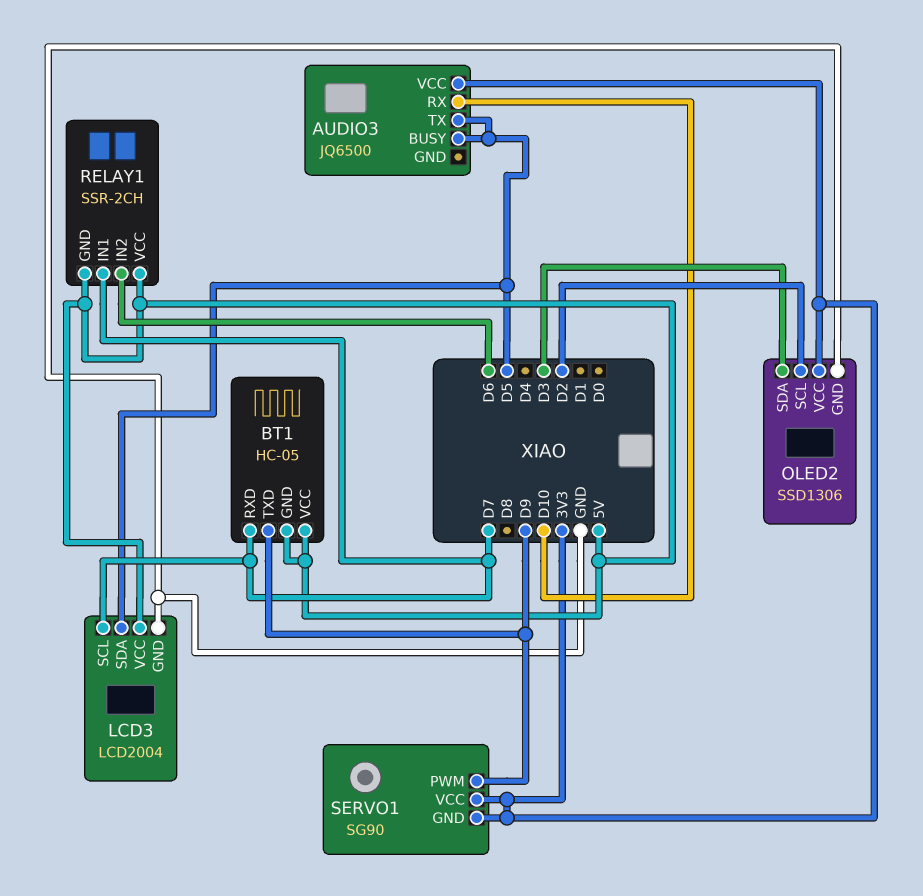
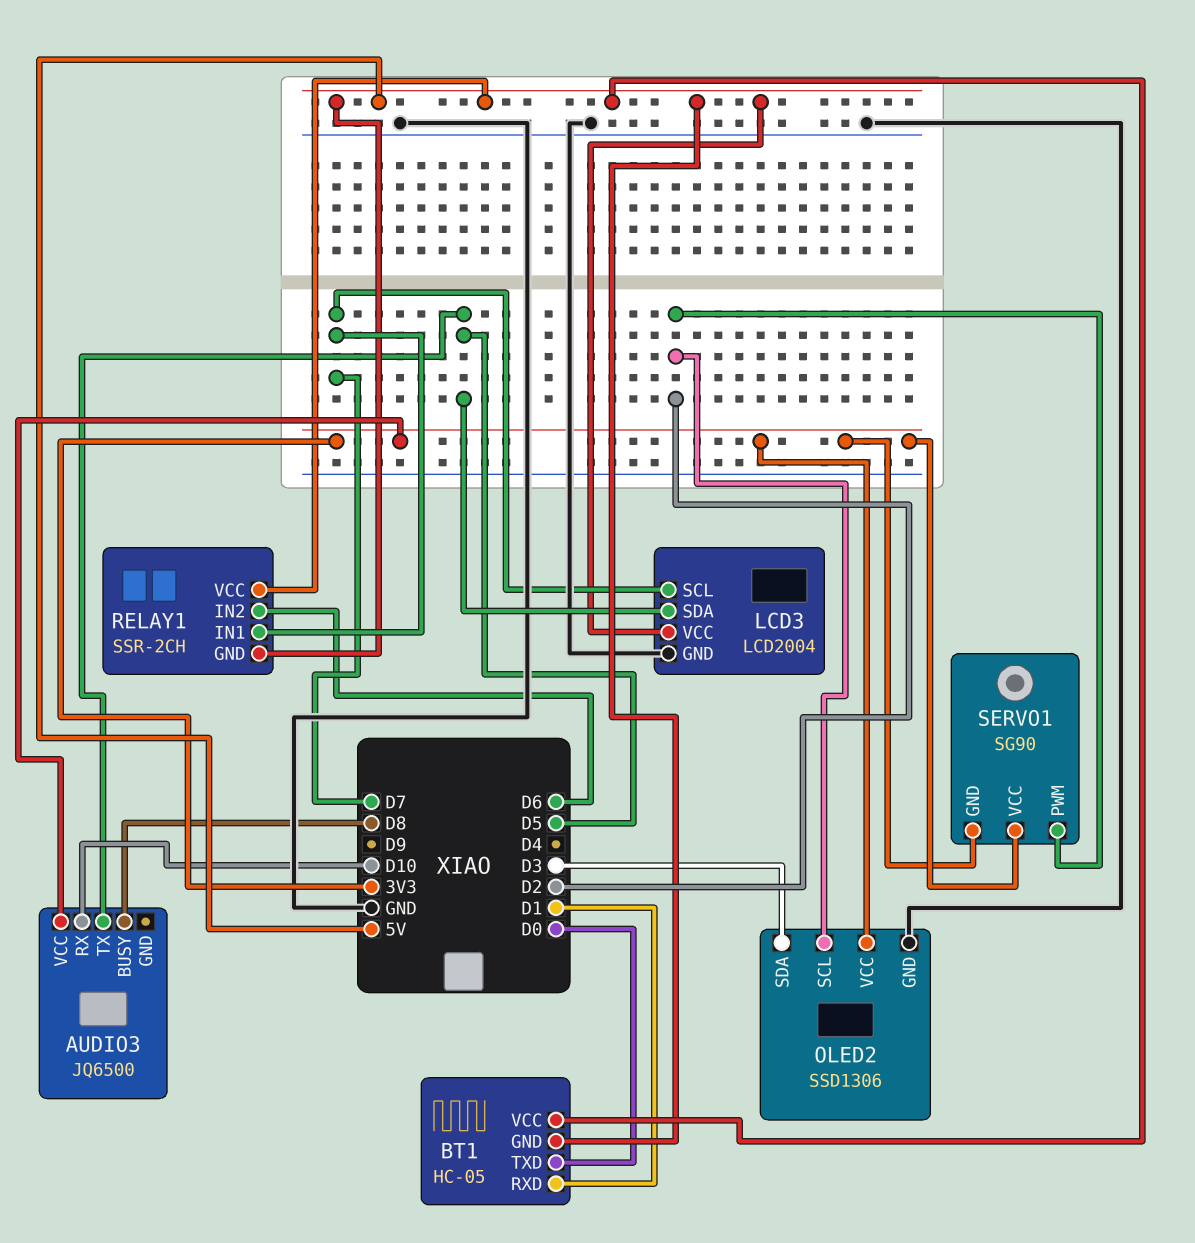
AUDIO3 pin BUSY: D5 -> D8
BT1 pin RXD: D7 -> D1
BT1 pin TXD: D9 -> D0
SERVO1 pin PWM: D9 -> D2

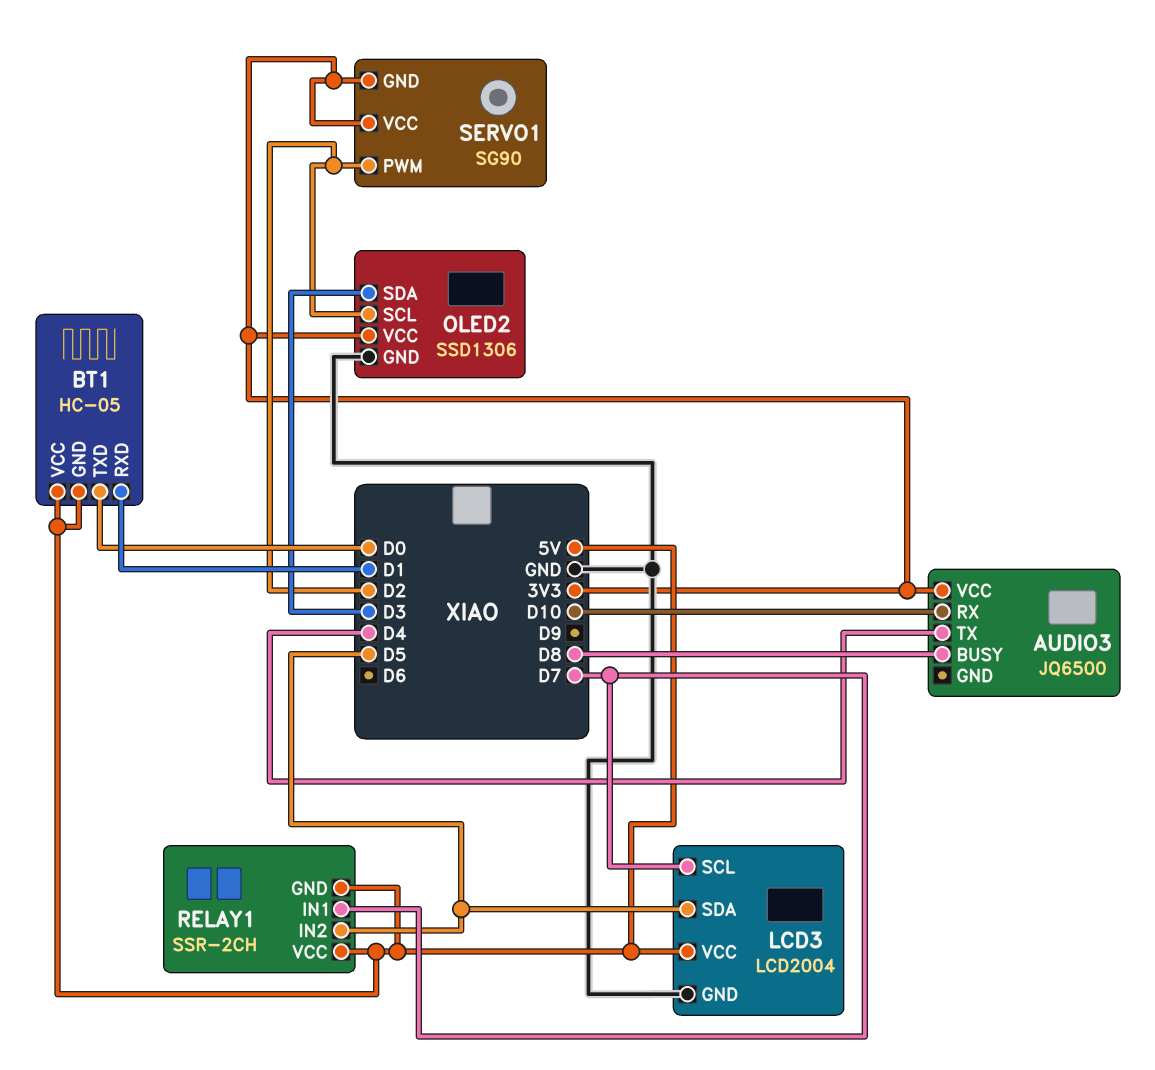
AUDIO3 pin TX: D5 -> D4
RELAY1 pin IN2: D6 -> D5

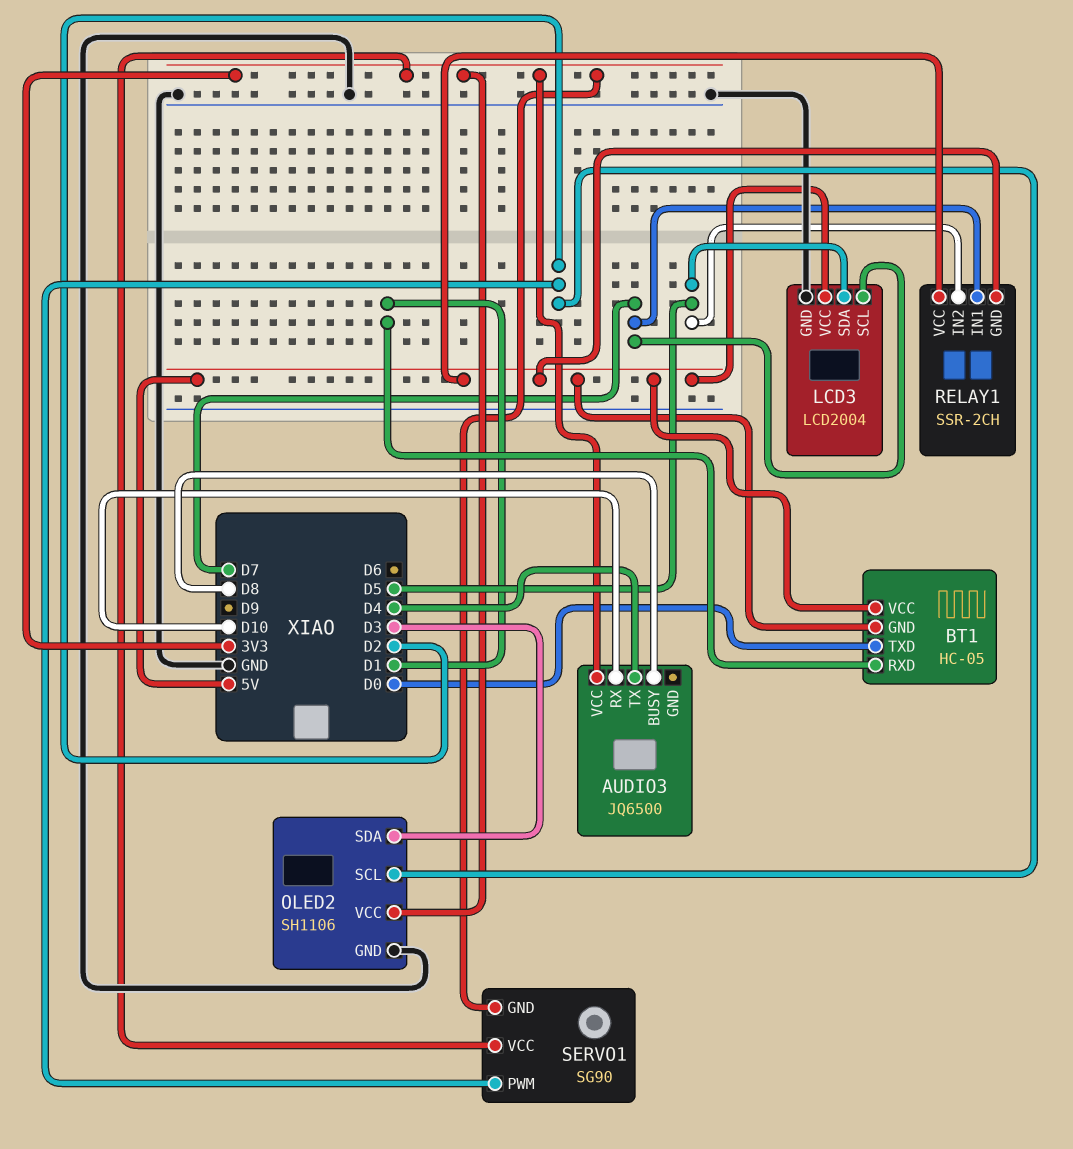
OLED2: SSD1306 -> SH1106

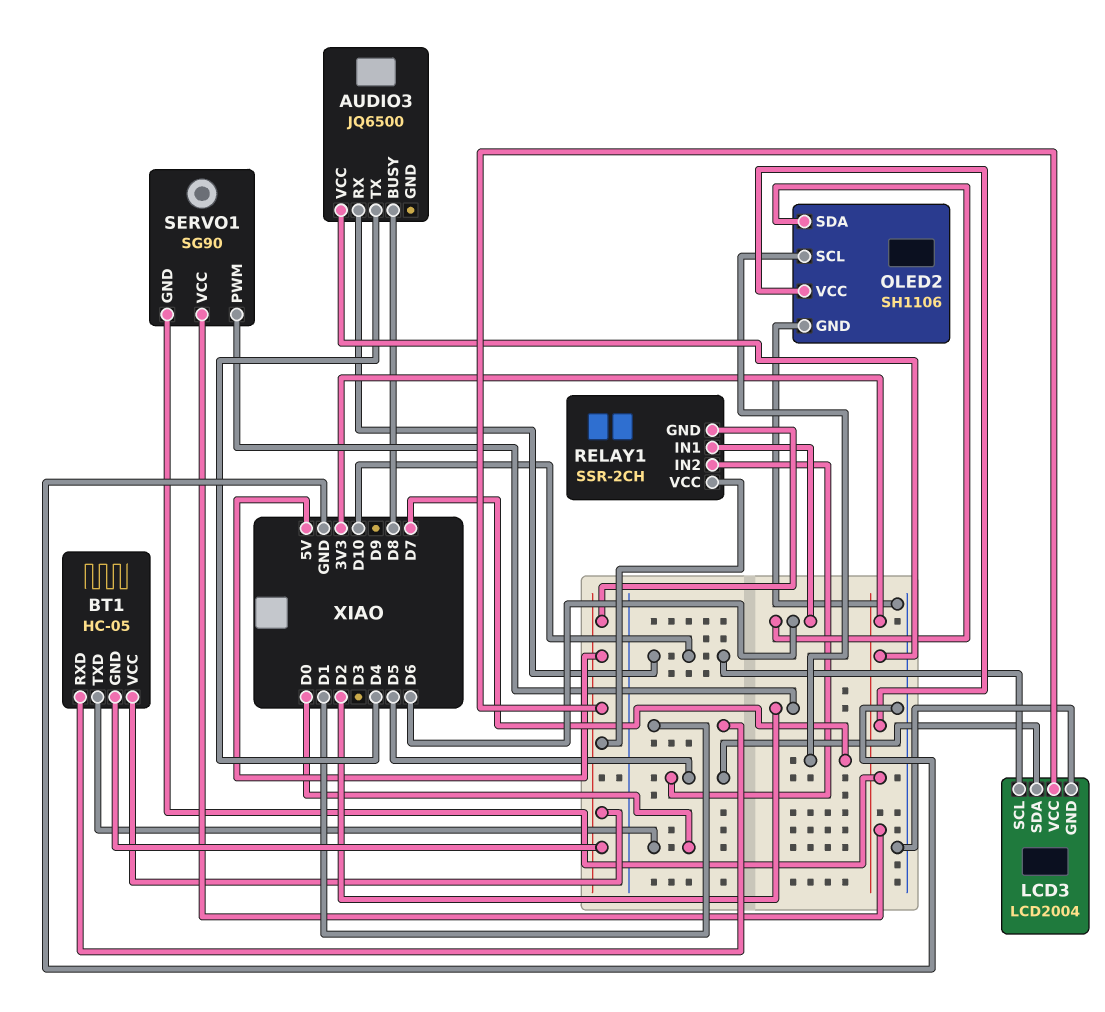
LCD3 pin SCL: D7 -> D10
OLED2 pin SCL: D2 -> D7
OLED2 pin SDA: D3 -> D6
RELAY1 pin IN1: D7 -> D6

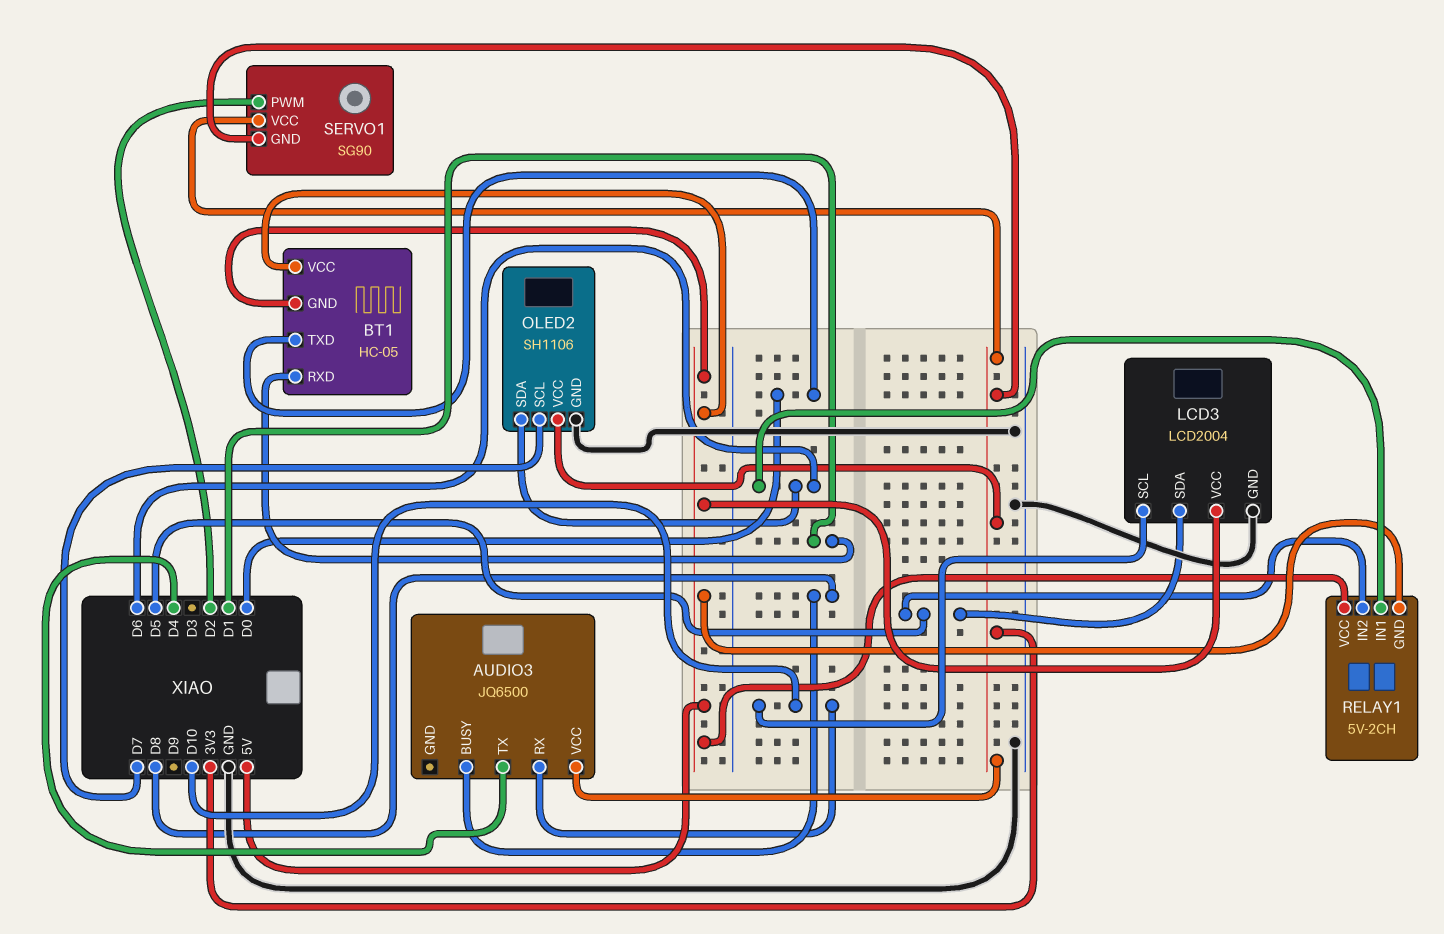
RELAY1: SSR-2CH -> 5V-2CH

